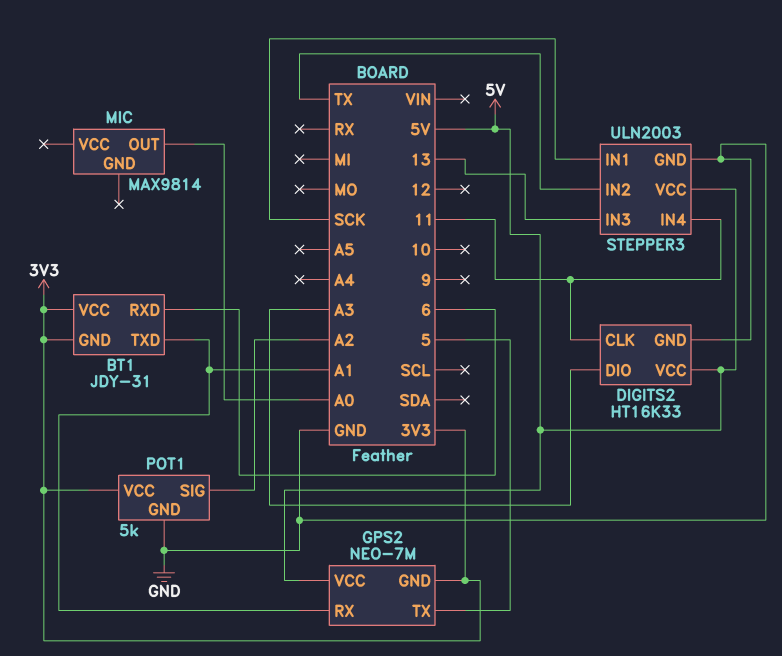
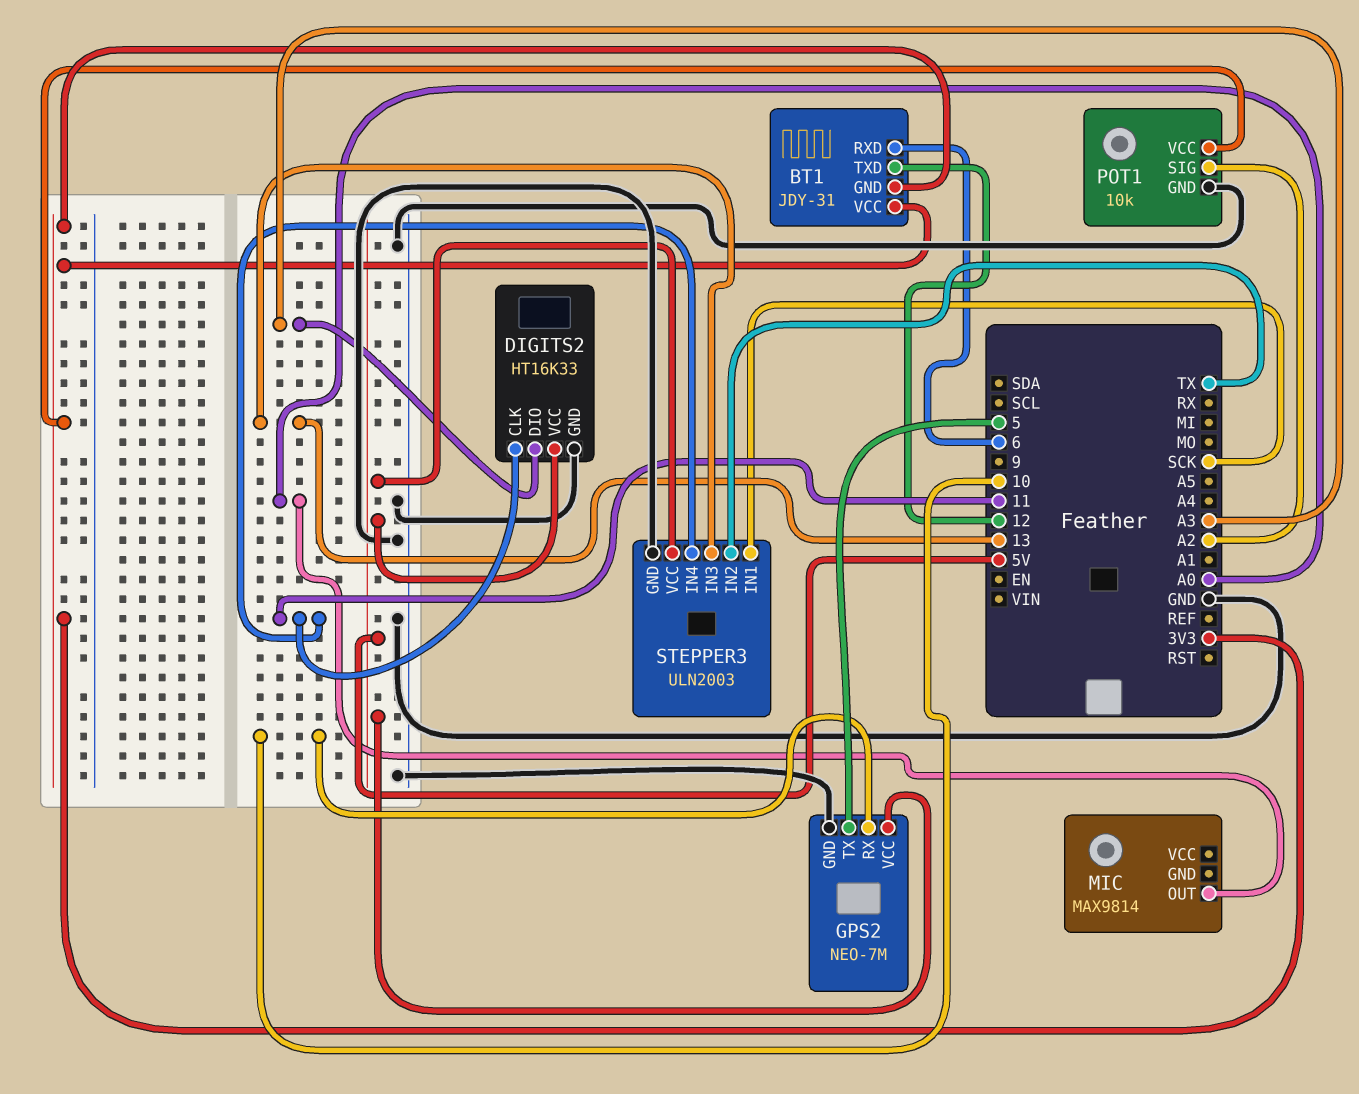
BT1 pin TXD: A1 -> 12
GPS2 pin GND: 3V3 -> GND
GPS2 pin RX: A1 -> 10
POT1: 5k -> 10k

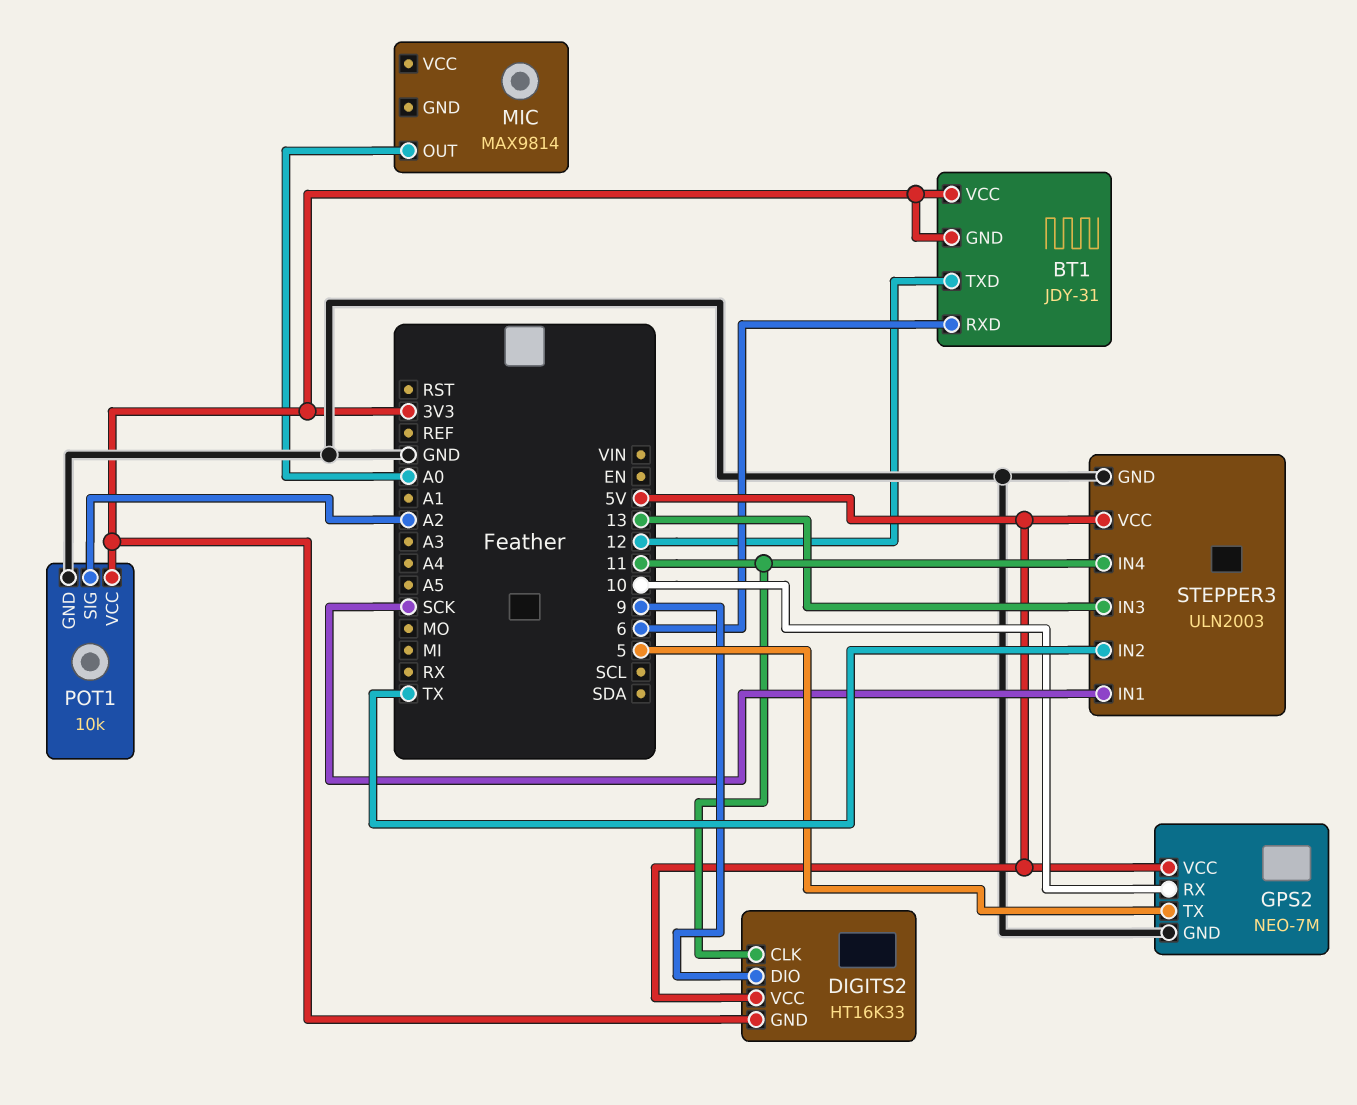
DIGITS2 pin DIO: A3 -> 9
DIGITS2 pin GND: GND -> 3V3

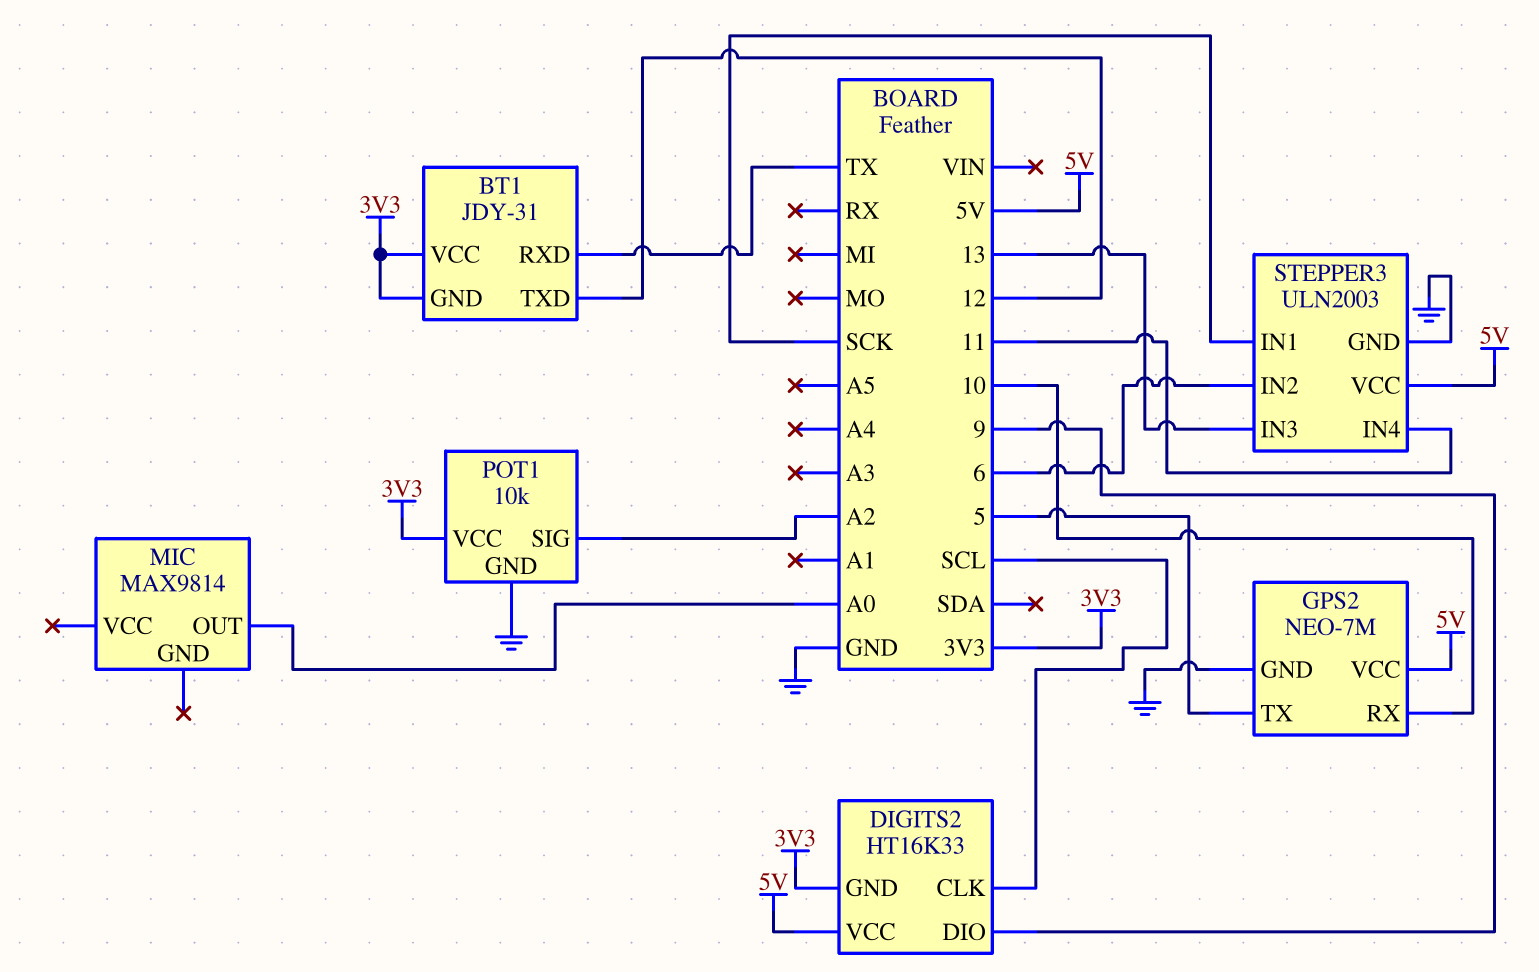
BT1 pin RXD: 6 -> TX
DIGITS2 pin CLK: 11 -> SCL
STEPPER3 pin IN2: TX -> 6

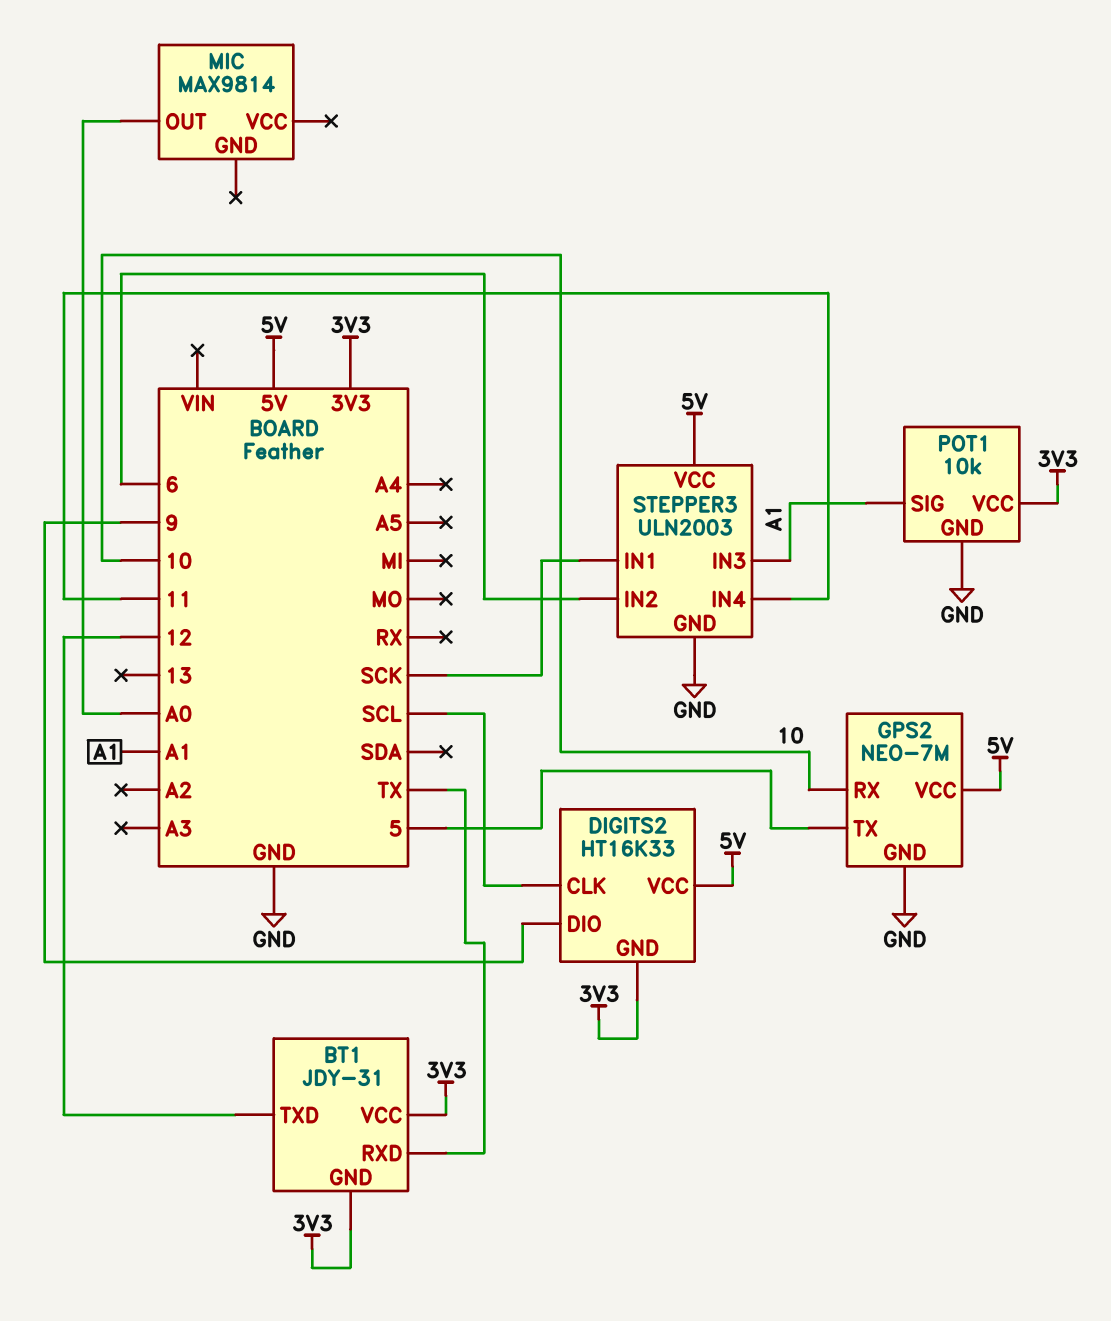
POT1 pin SIG: A2 -> A1
STEPPER3 pin IN3: 13 -> A1

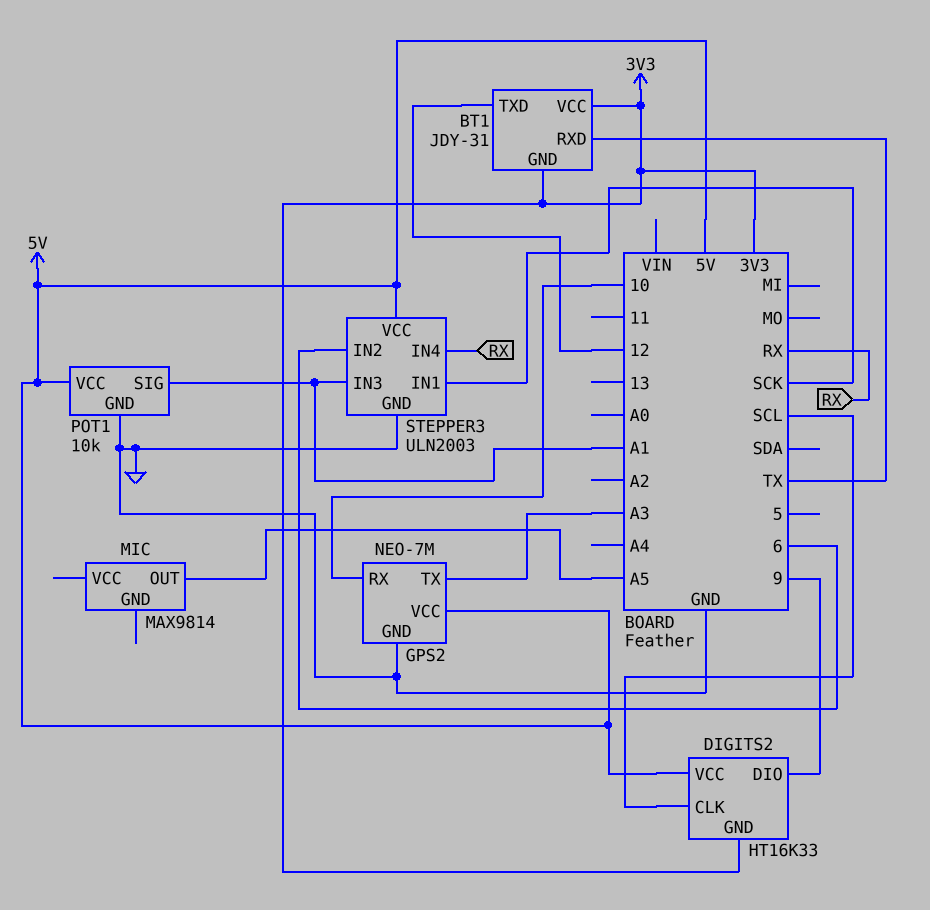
GPS2 pin TX: 5 -> A3
MIC pin OUT: A0 -> A5
POT1 pin VCC: 3V3 -> 5V
STEPPER3 pin IN4: 11 -> RX

